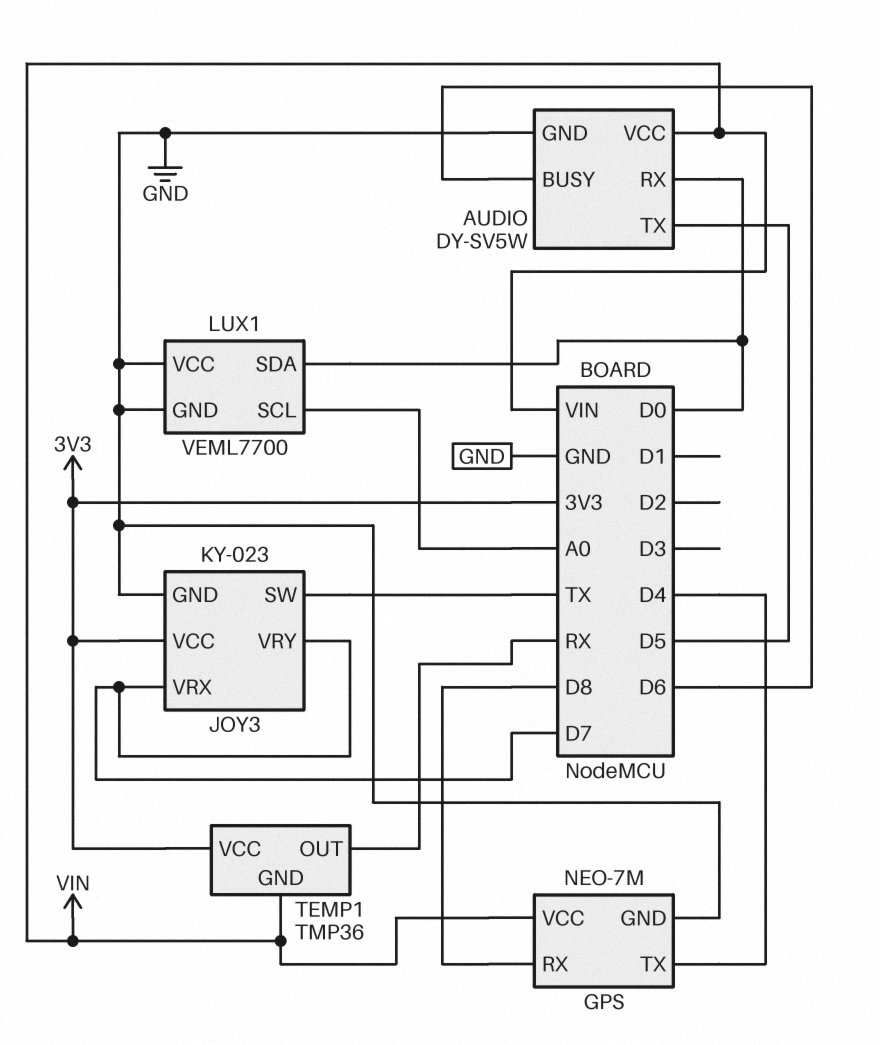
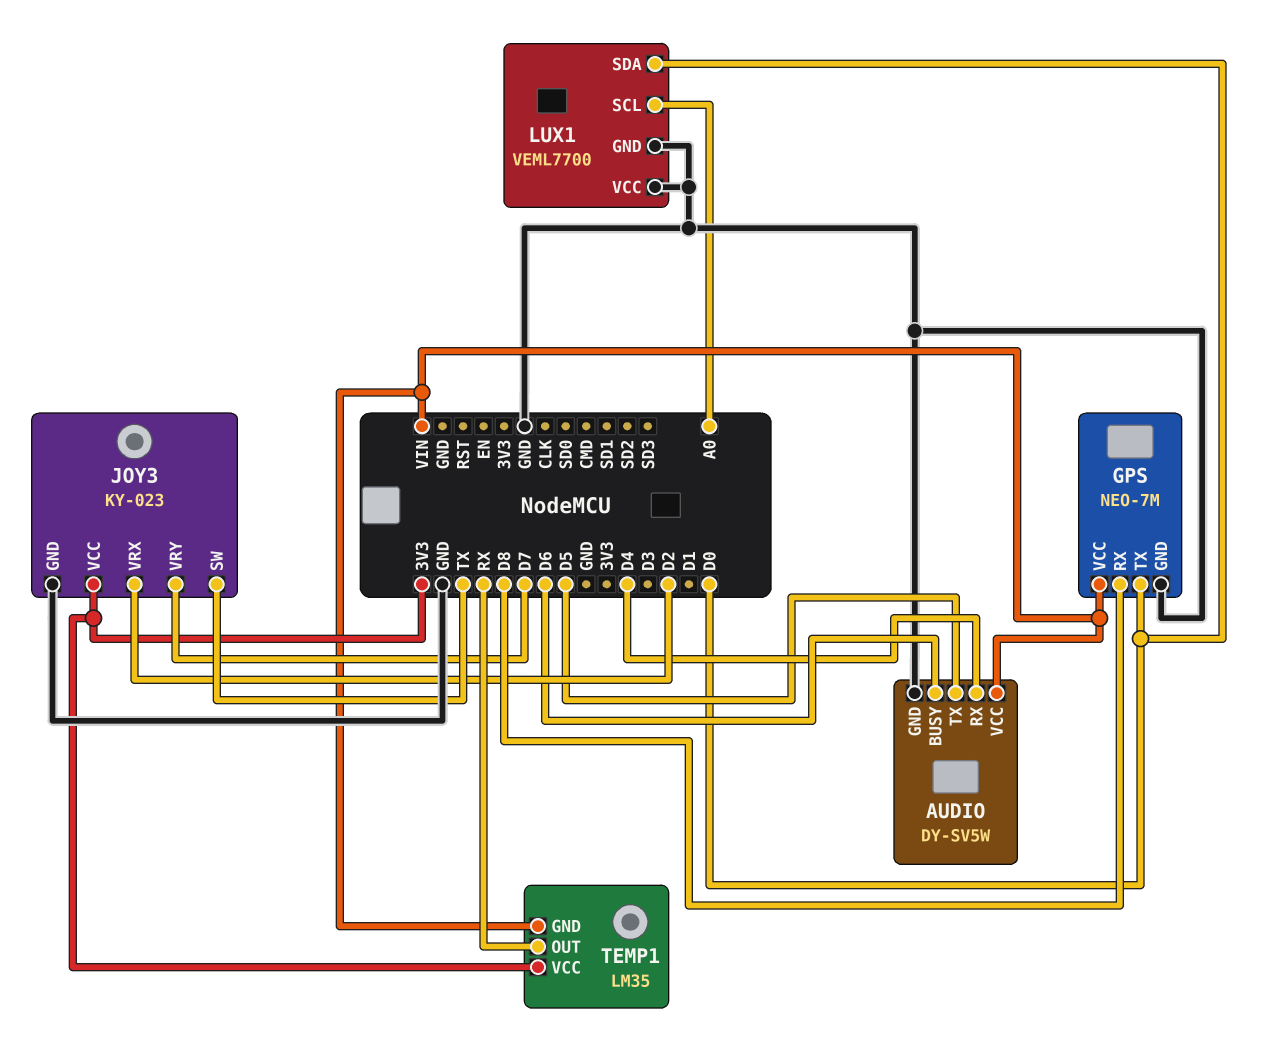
AUDIO pin RX: D0 -> D4
GPS pin TX: D4 -> D0
JOY3 pin VRX: D7 -> D2
TEMP1: TMP36 -> LM35

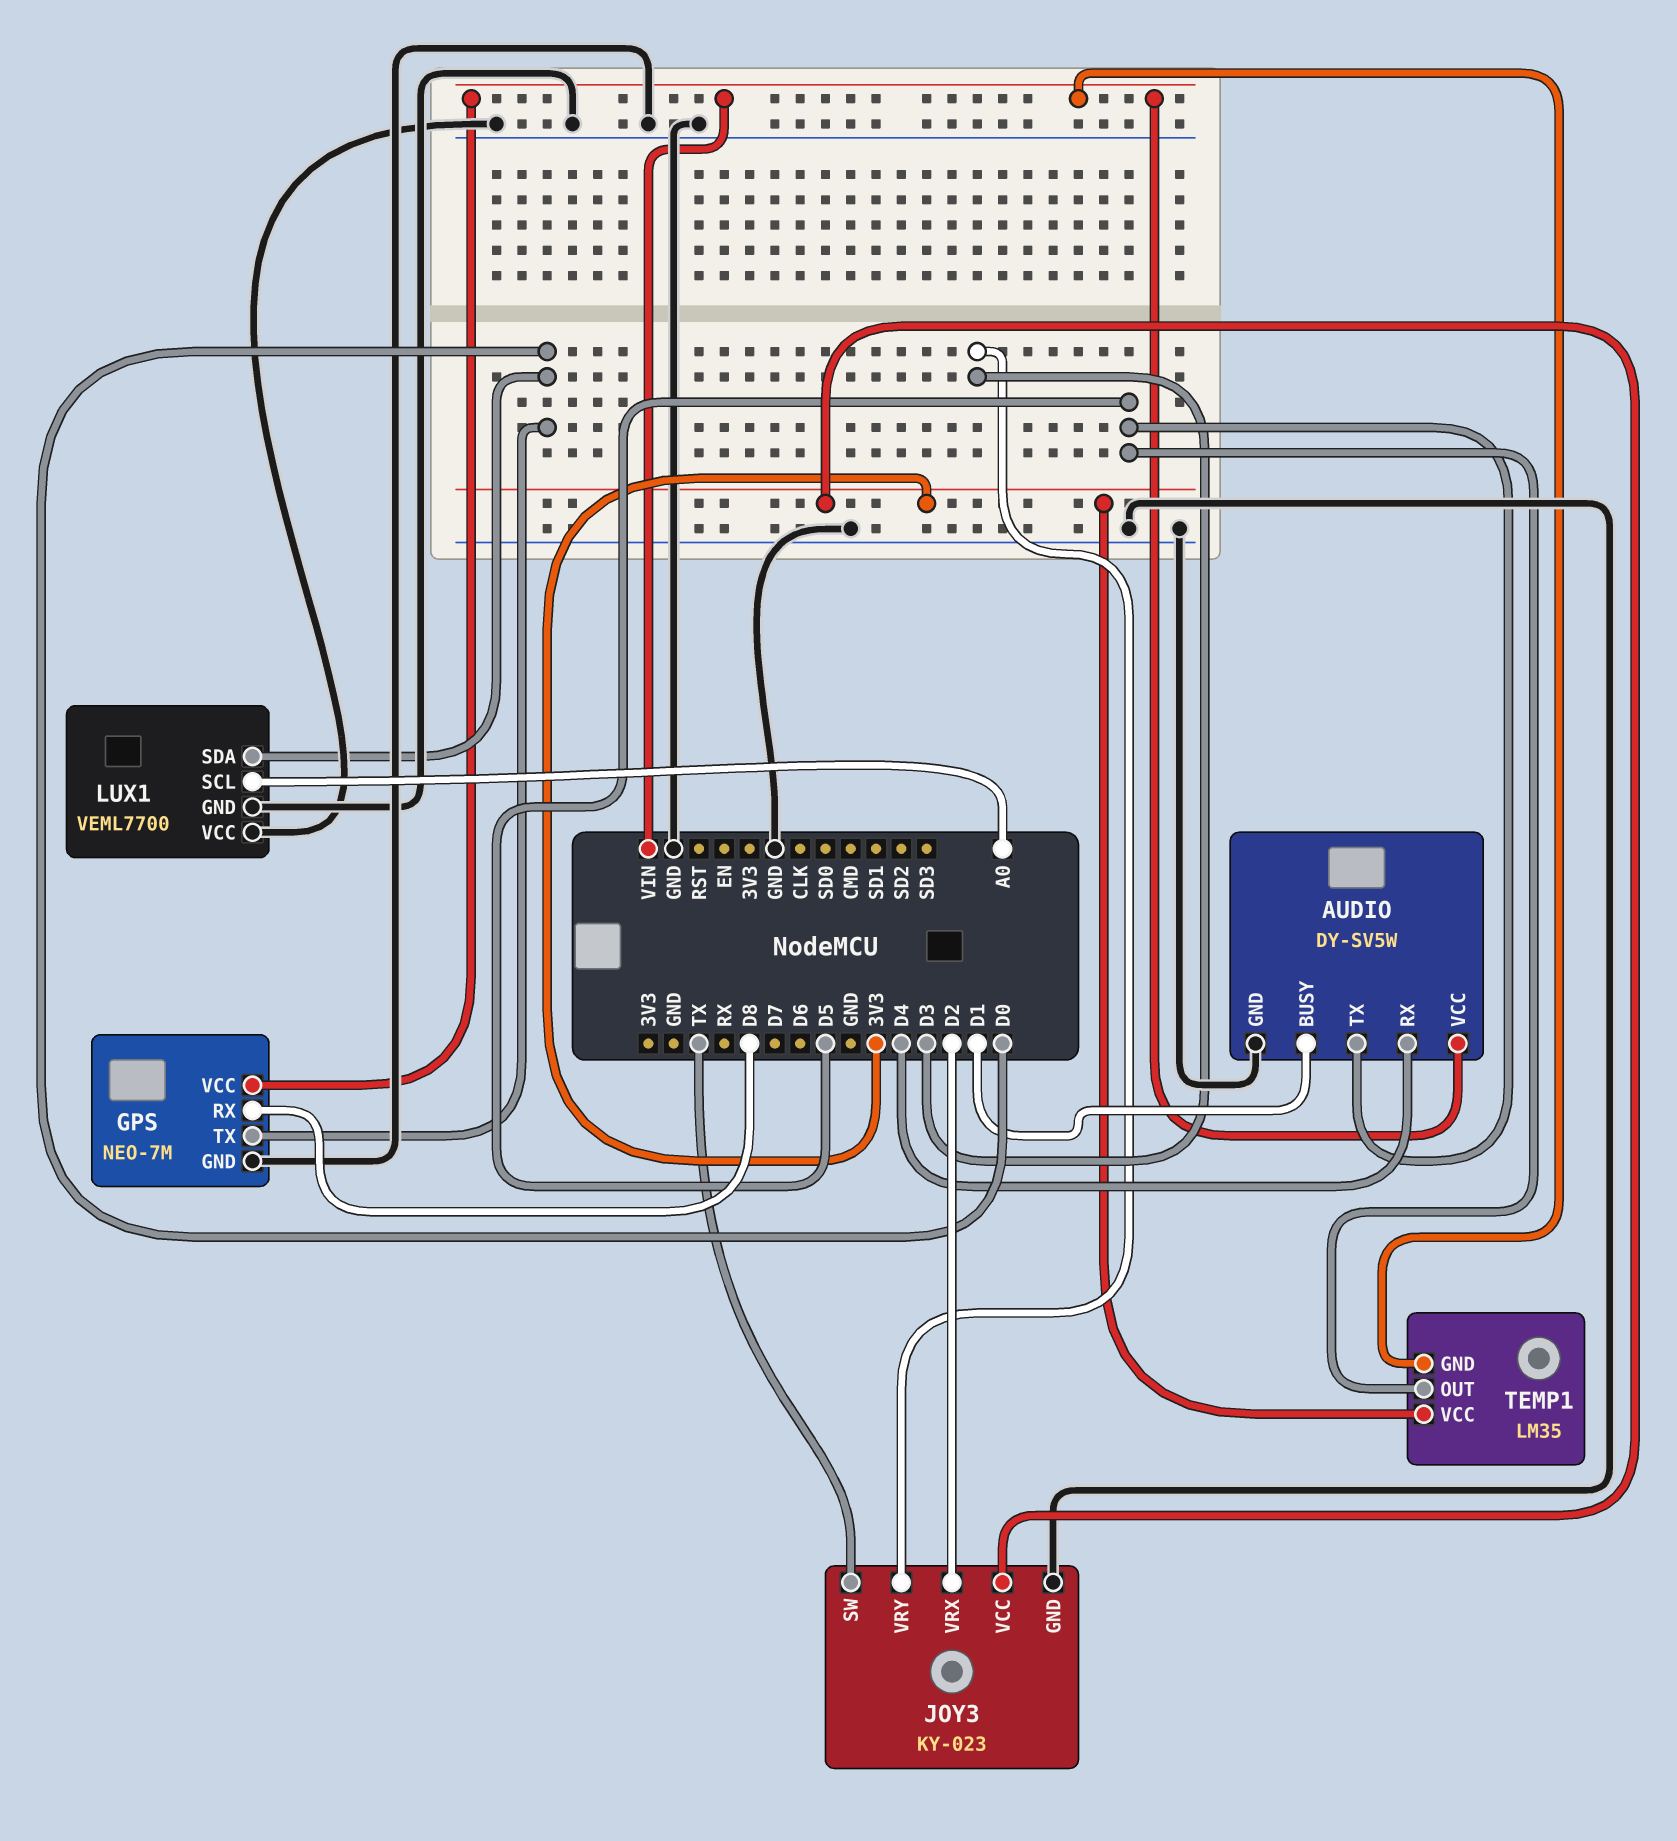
AUDIO pin BUSY: D6 -> D1
JOY3 pin VRY: D7 -> D3
TEMP1 pin OUT: RX -> D5

